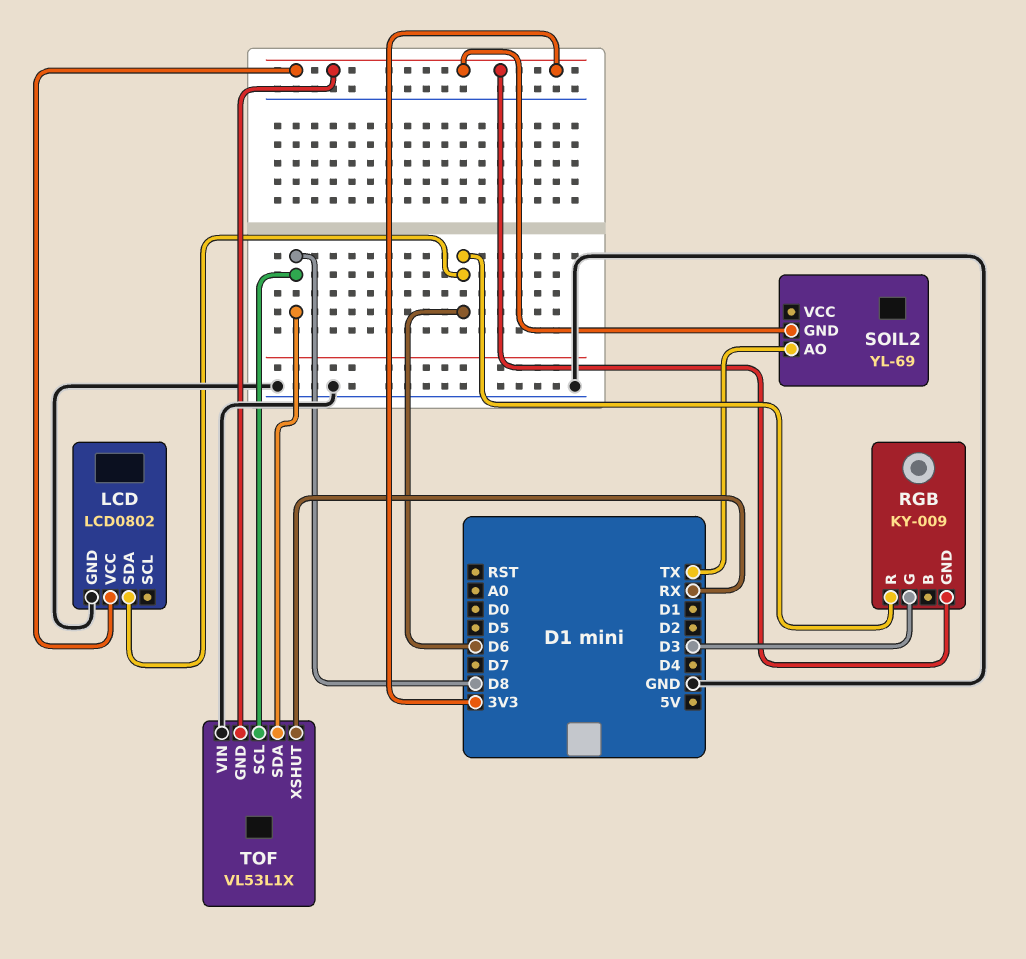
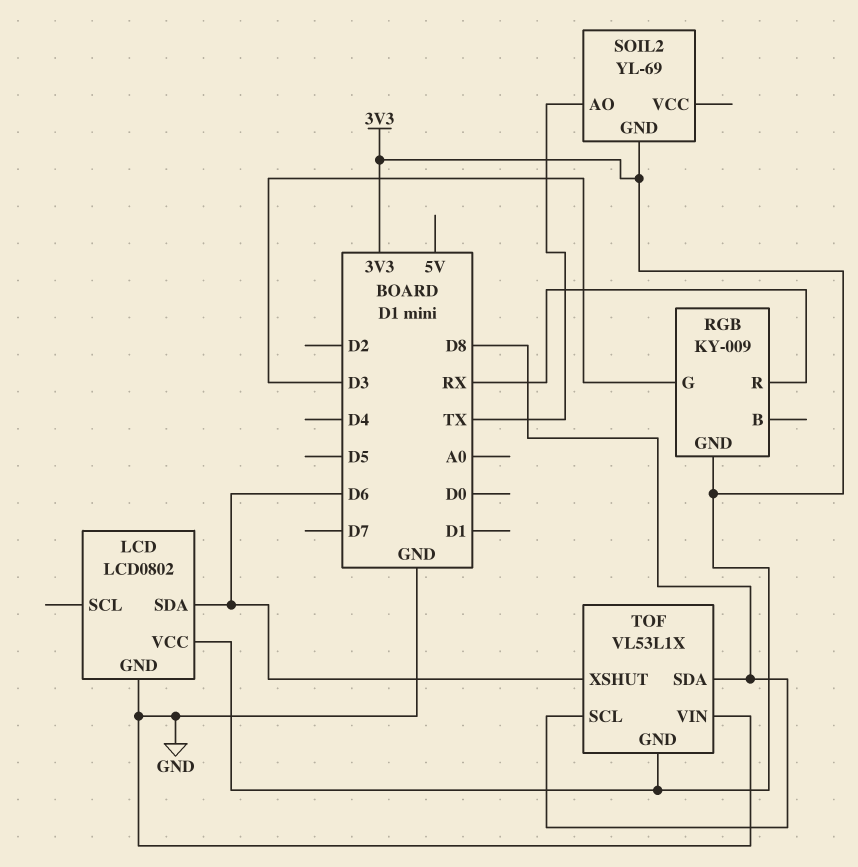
RGB pin R: D6 -> RX
TOF pin XSHUT: RX -> D6

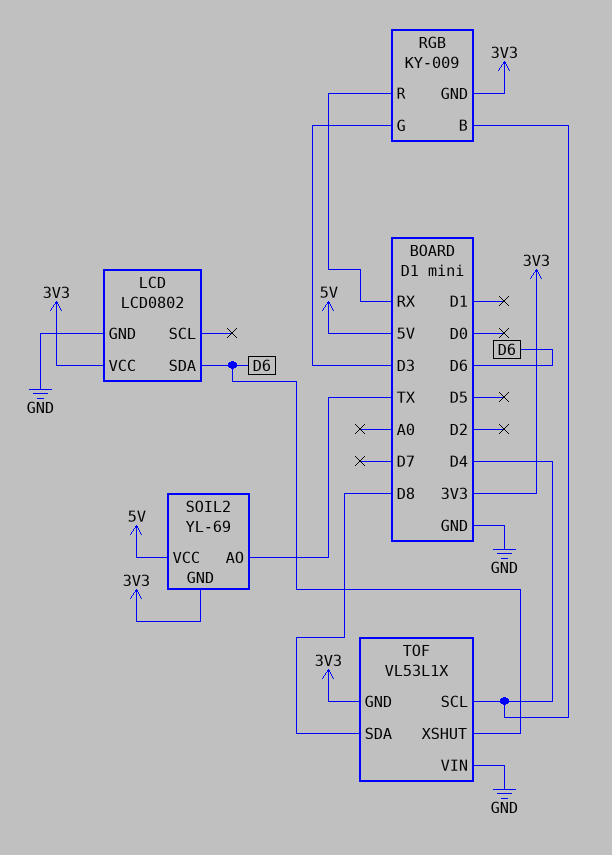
RGB pin B: none -> D4
SOIL2 pin VCC: none -> 5V
TOF pin SCL: D8 -> D4

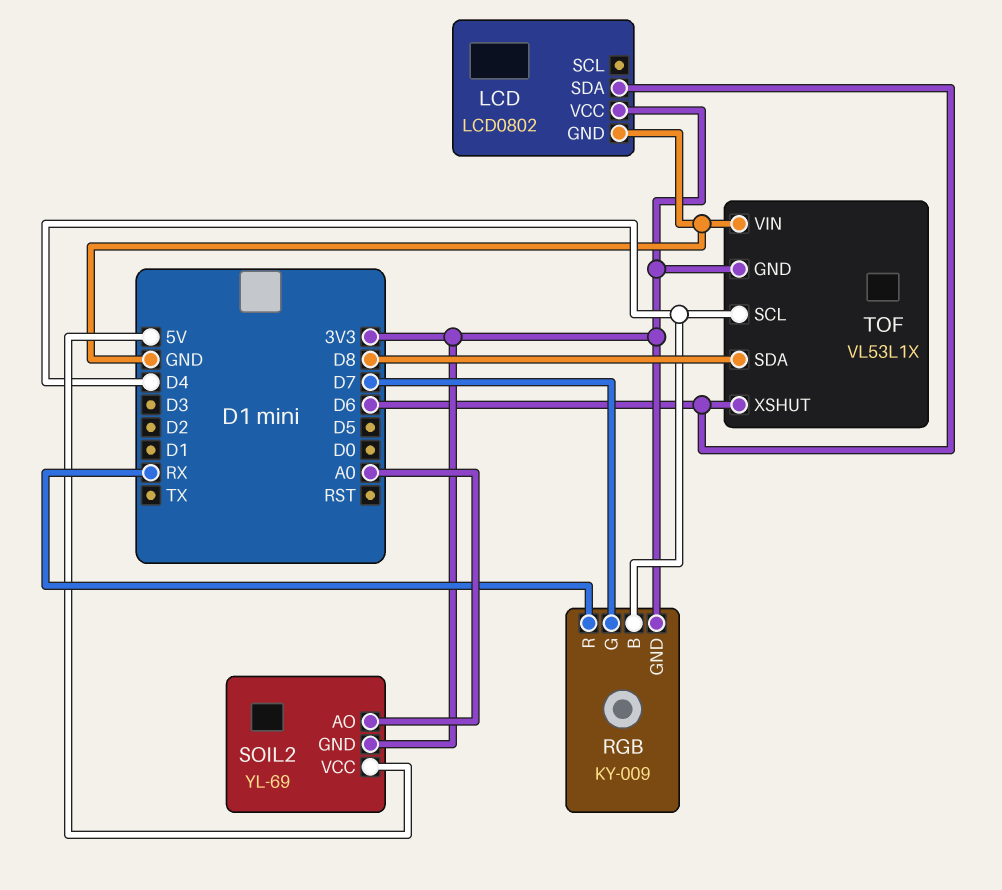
RGB pin G: D3 -> D7
SOIL2 pin AO: TX -> A0

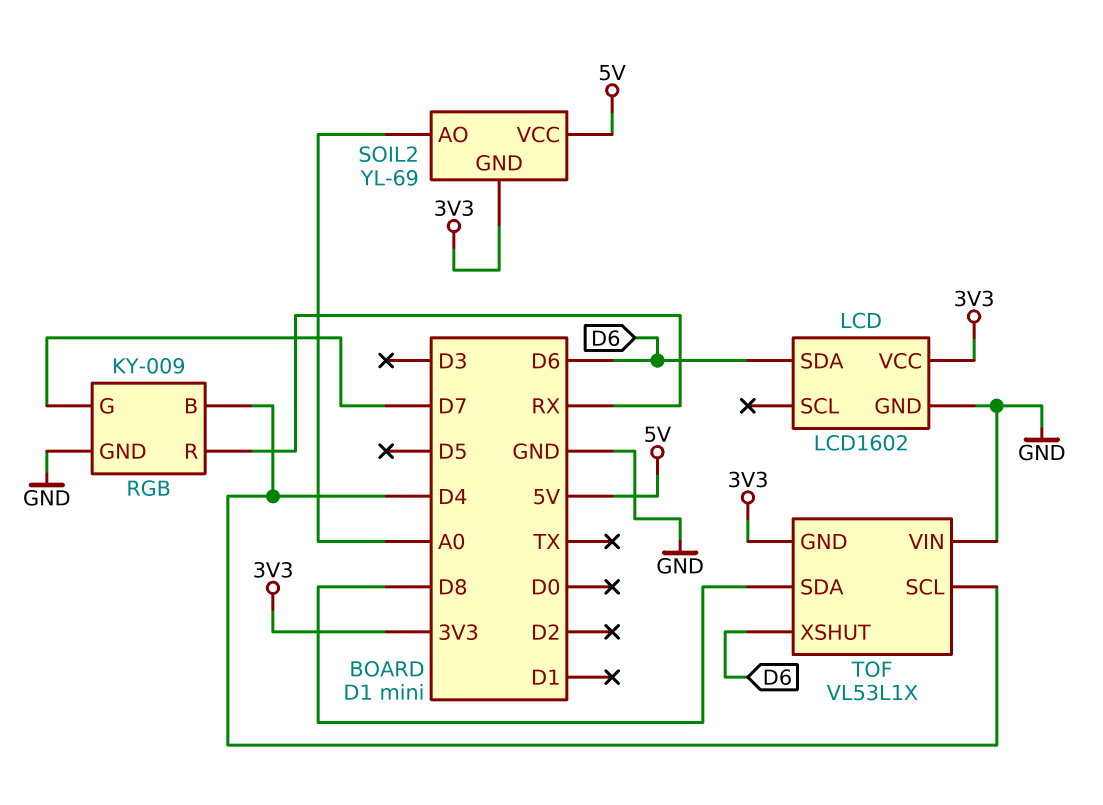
LCD: LCD0802 -> LCD1602
RGB pin GND: 3V3 -> GND

